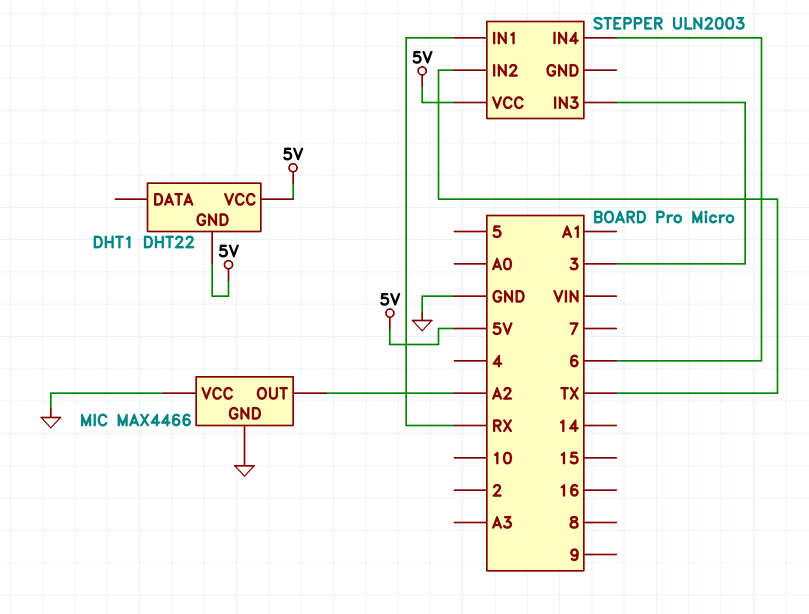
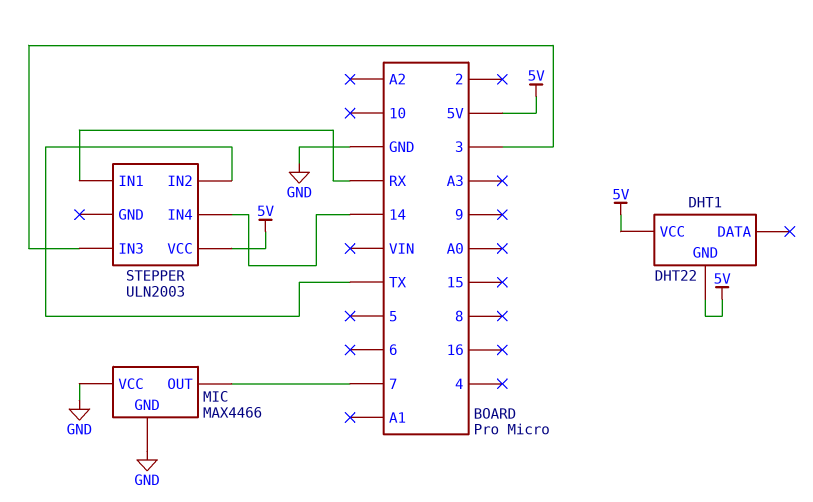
MIC pin OUT: A2 -> 7
STEPPER pin IN4: 6 -> 14

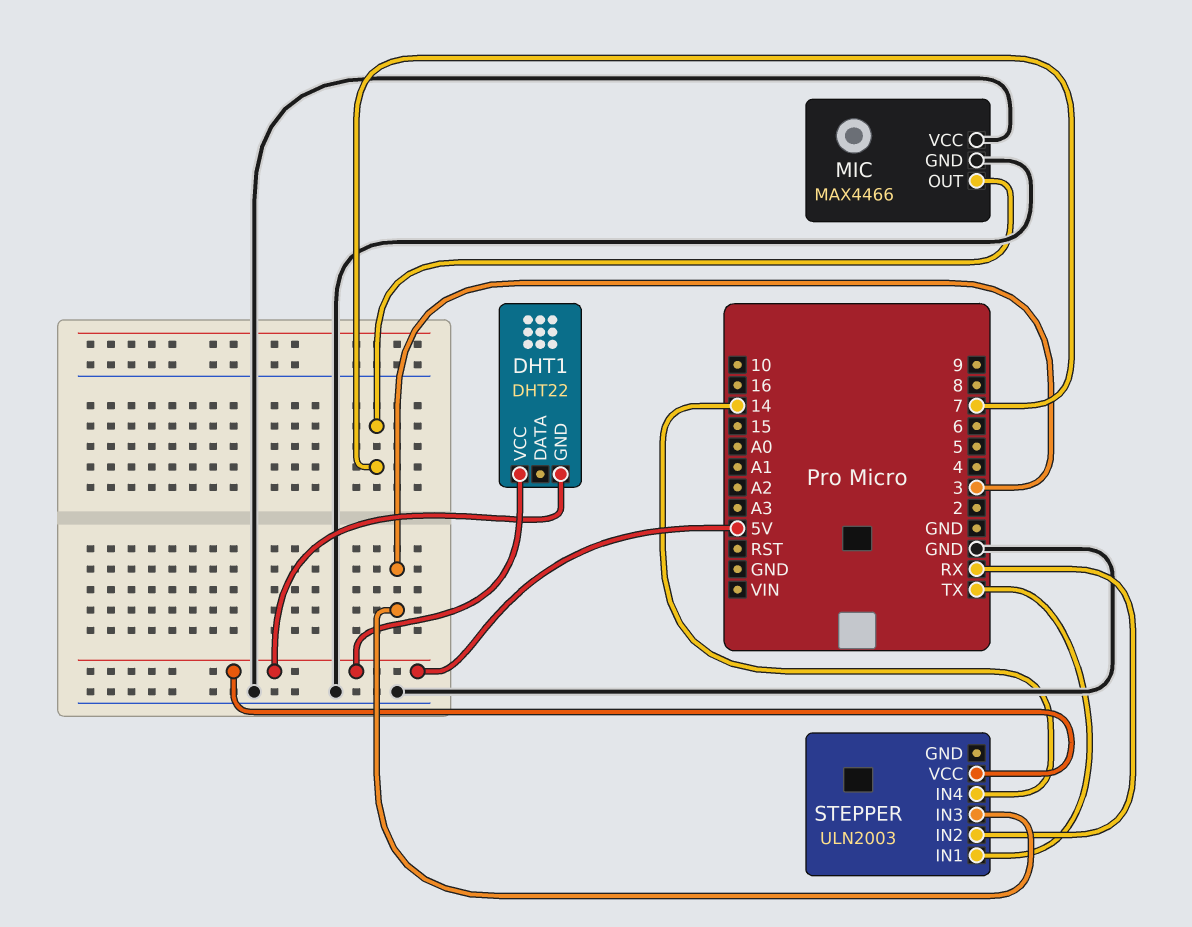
STEPPER pin IN1: RX -> TX
STEPPER pin IN2: TX -> RX

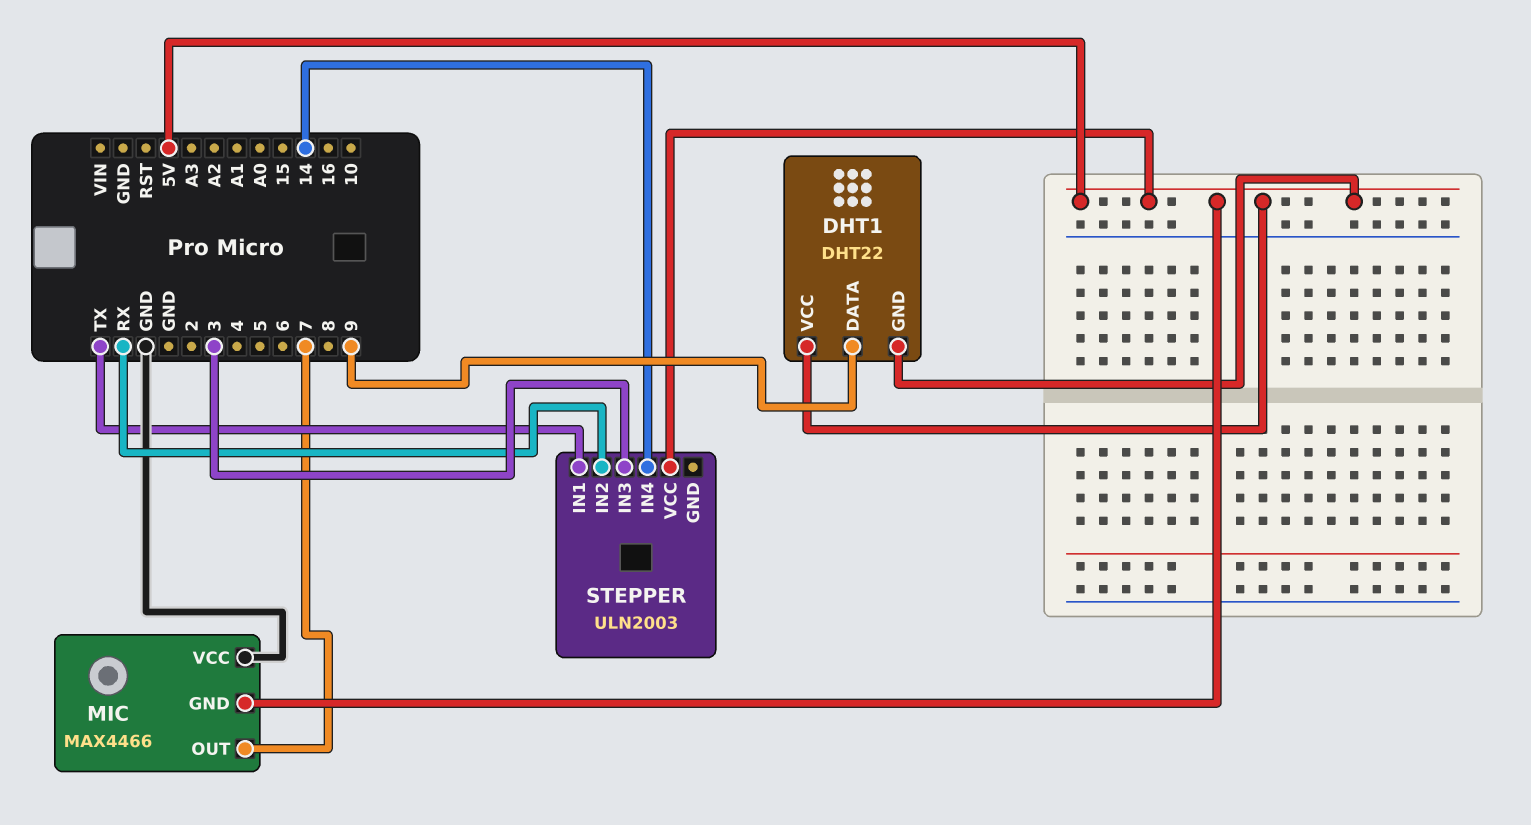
DHT1 pin DATA: none -> 9
MIC pin GND: GND -> 5V

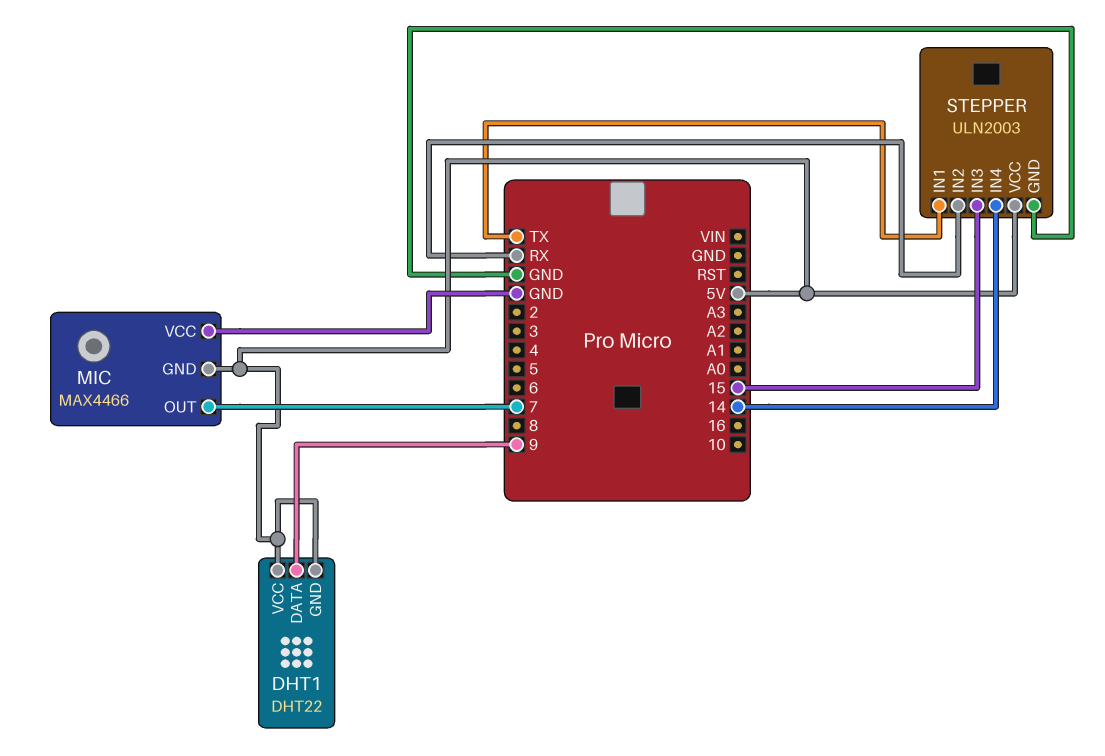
STEPPER pin GND: none -> GND
STEPPER pin IN3: 3 -> 15

